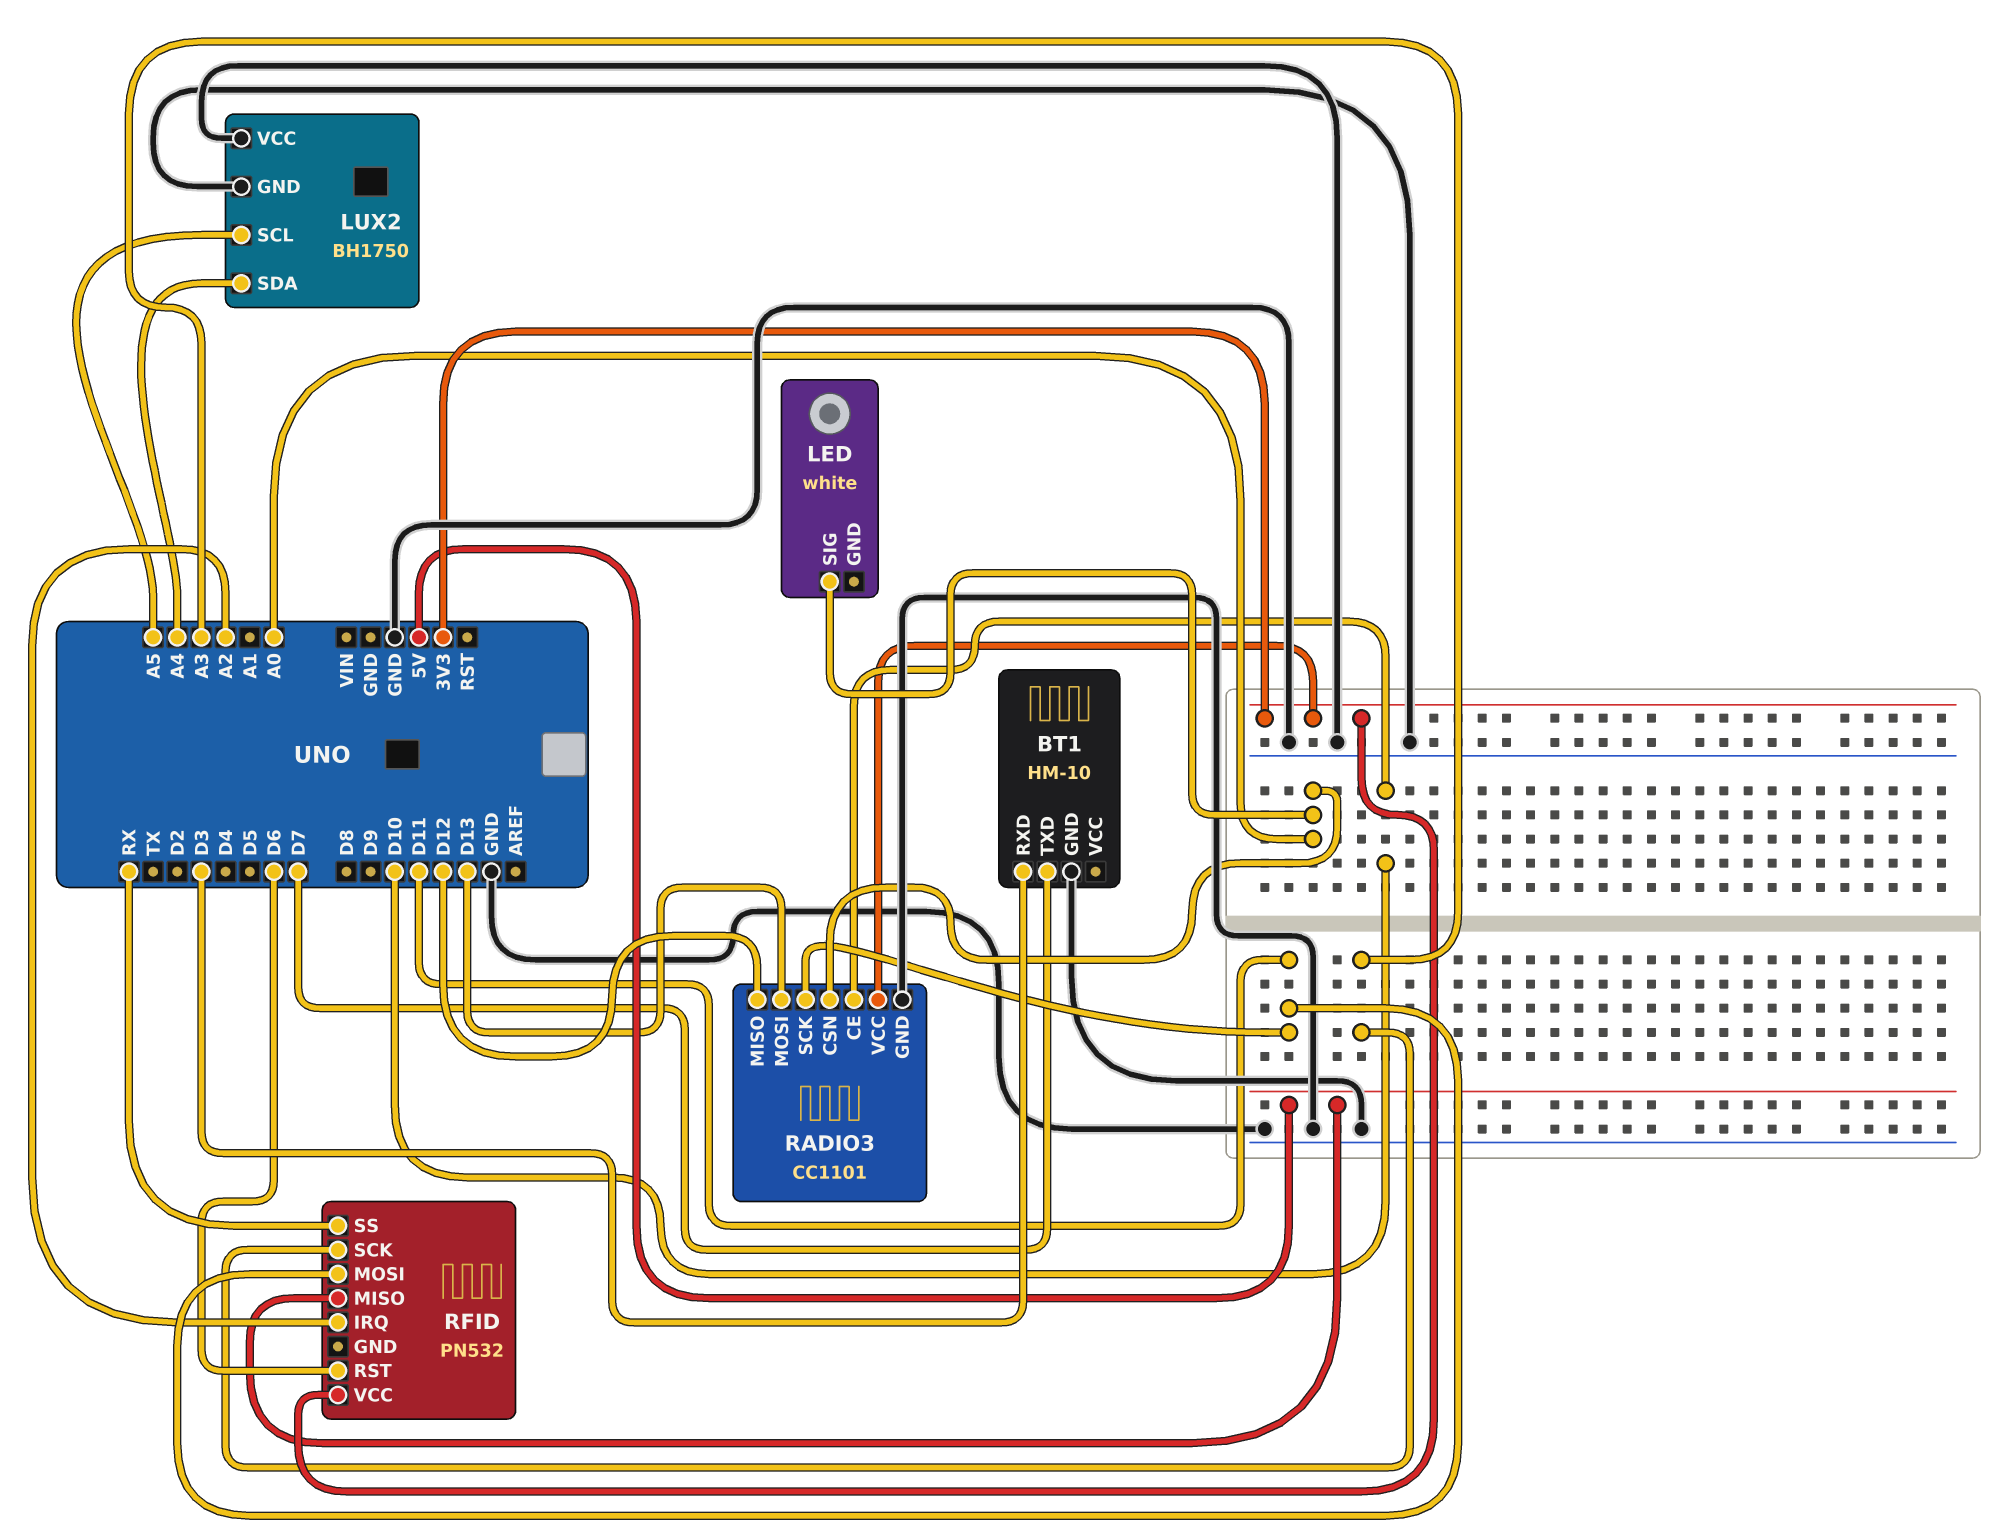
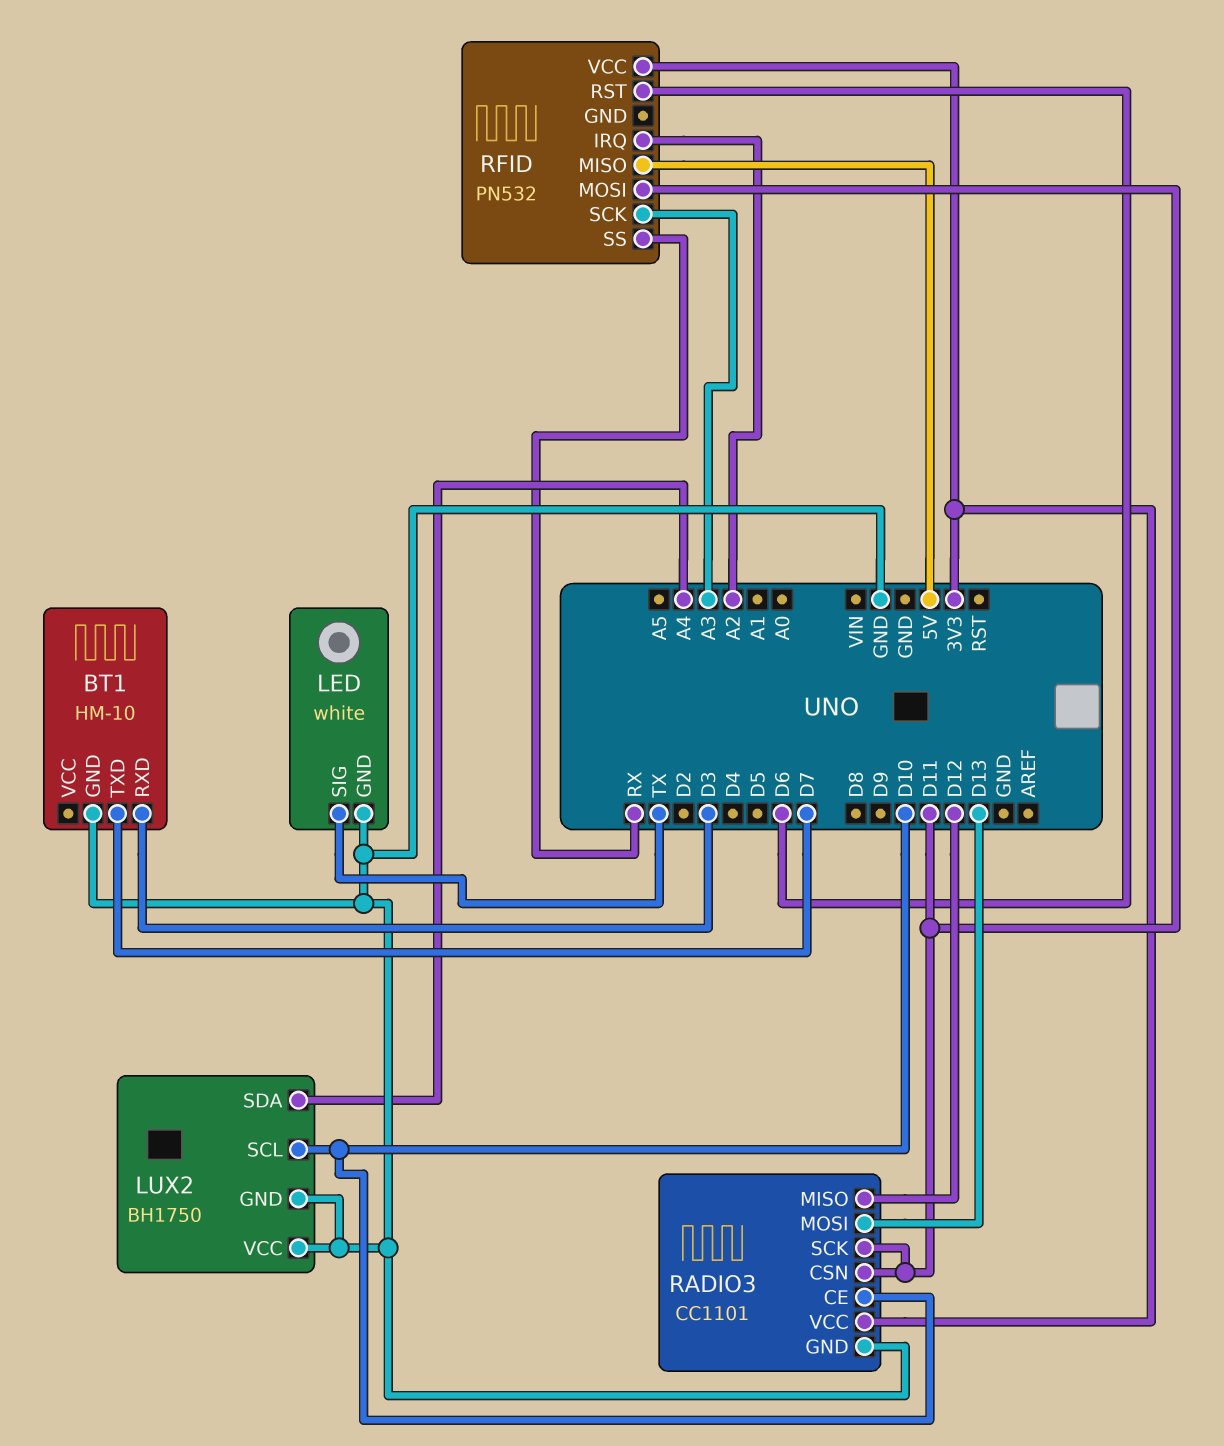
LED pin GND: none -> GND
LED pin SIG: A0 -> TX
LUX2 pin SCL: A5 -> D10
RADIO3 pin CSN: A0 -> D11

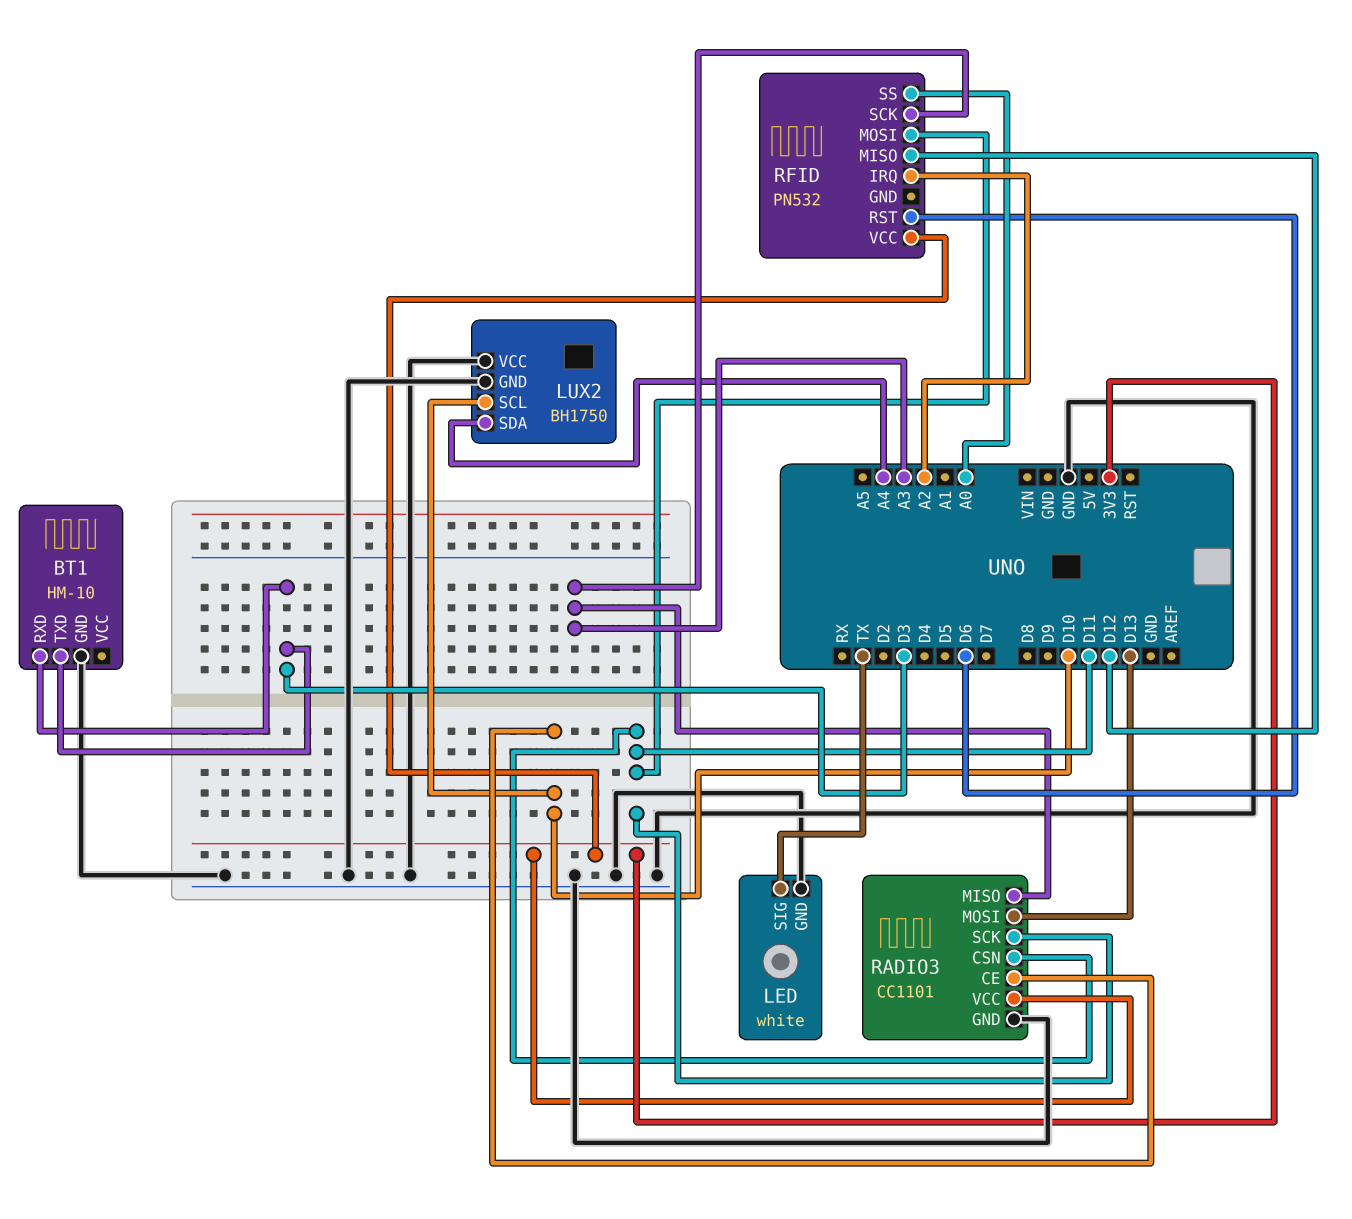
BT1 pin TXD: D7 -> D3
RADIO3 pin MISO: D12 -> A3
RFID pin MISO: 5V -> D12
RFID pin SS: RX -> A0

